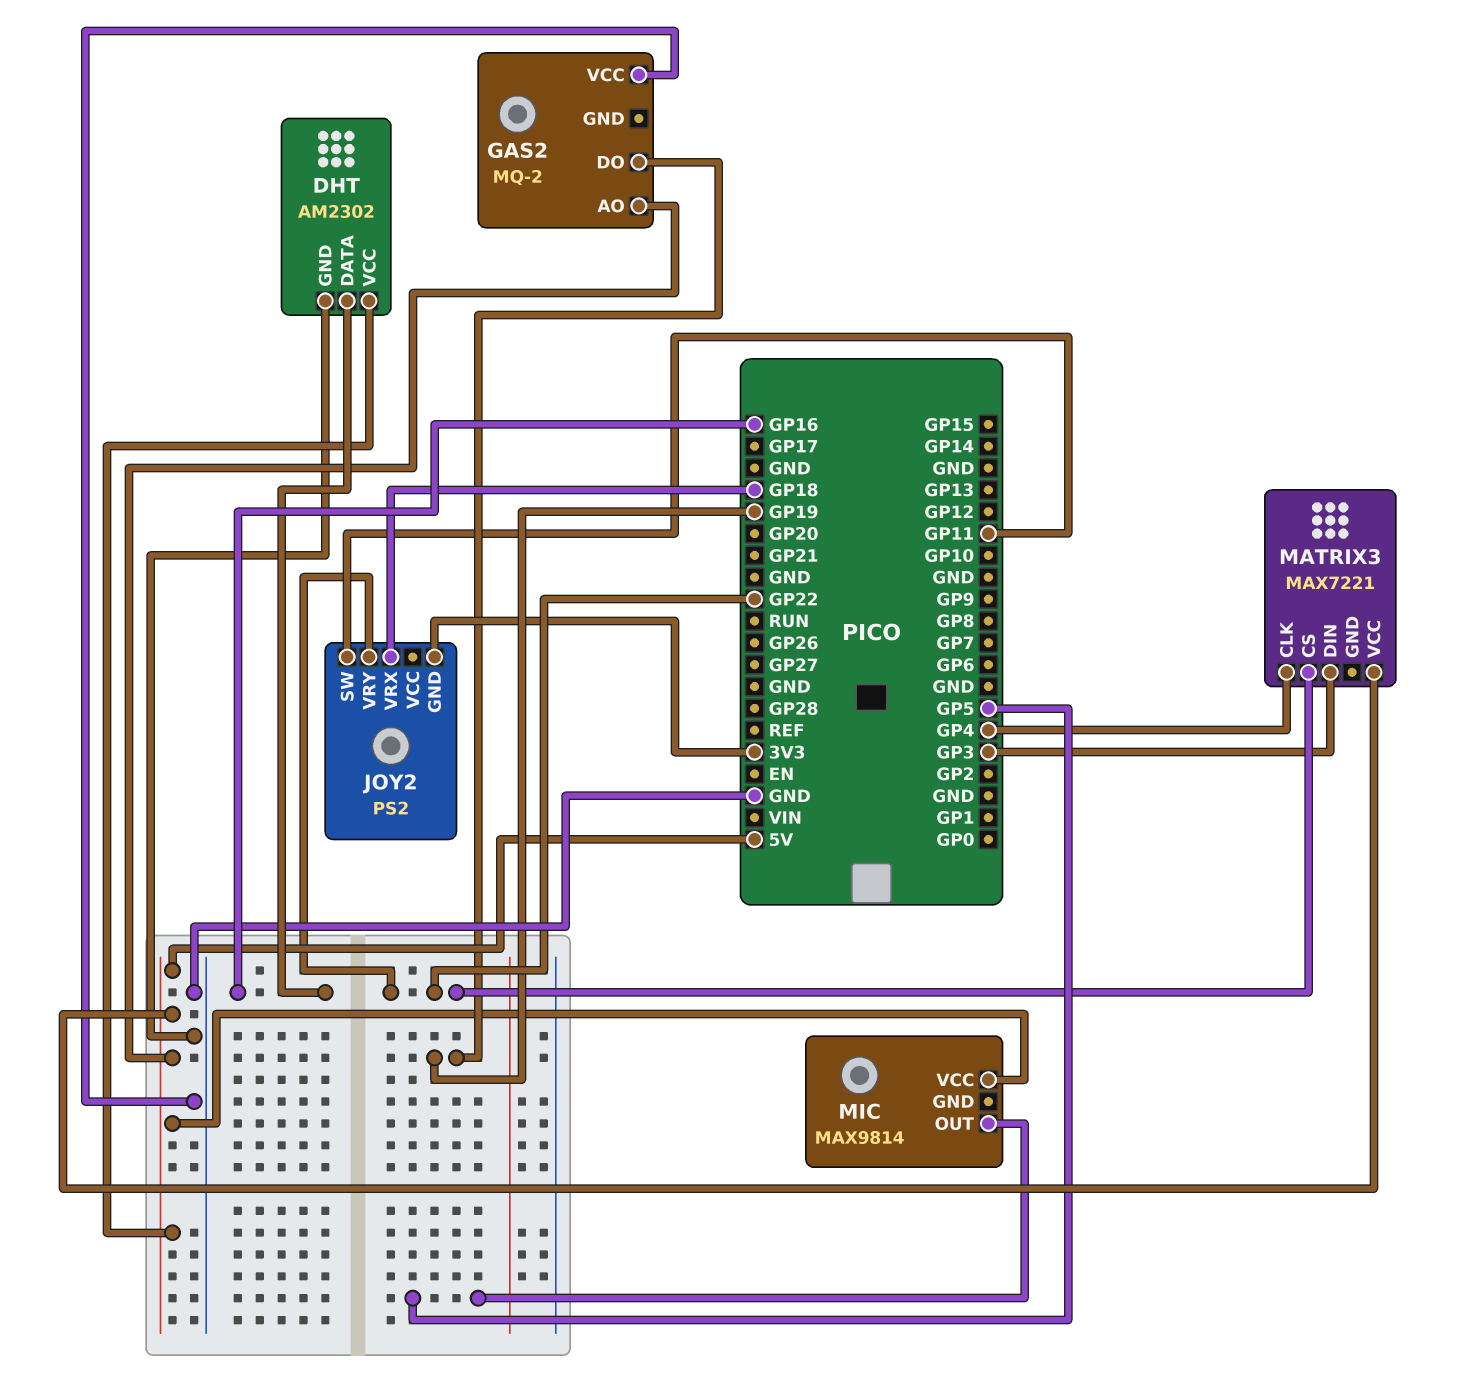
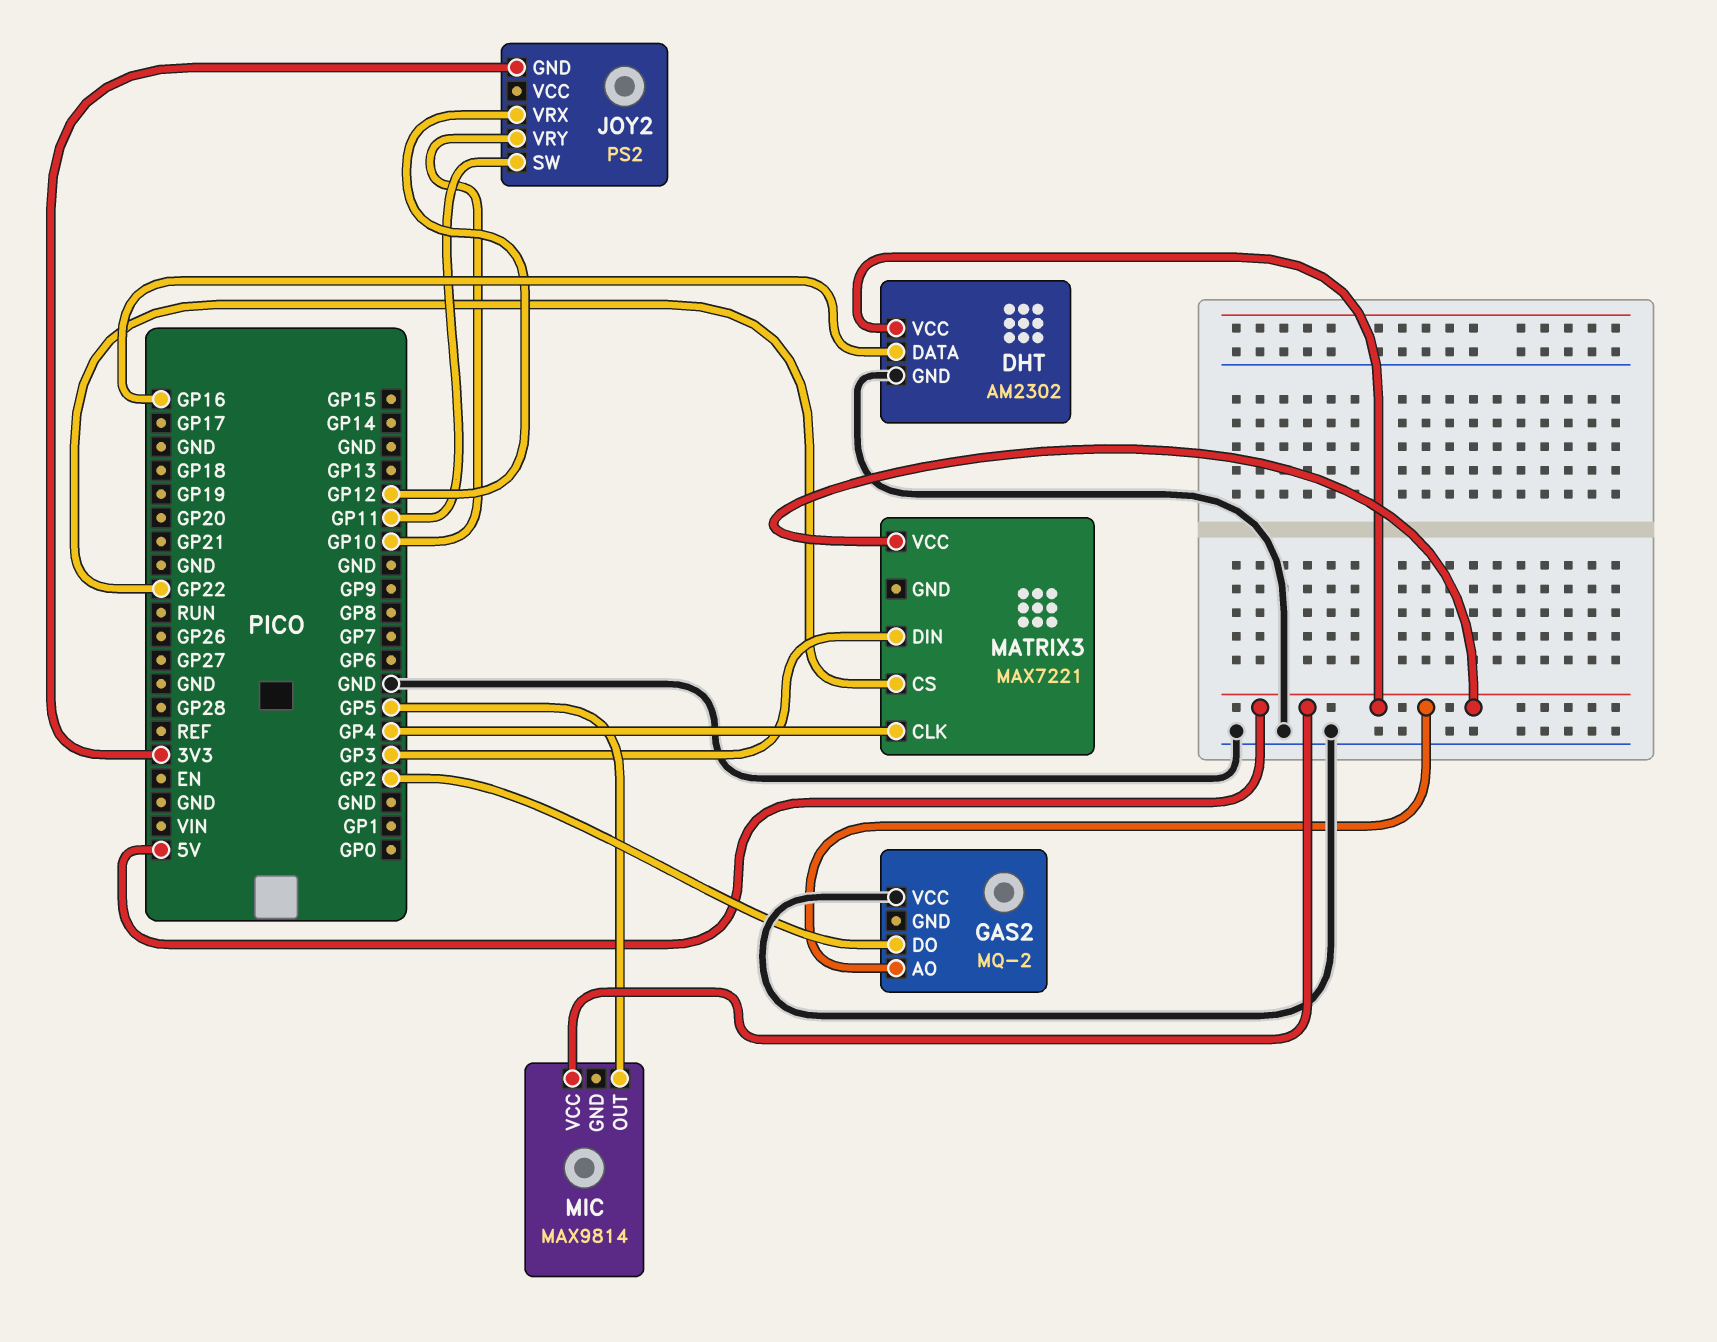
GAS2 pin DO: GP19 -> GP2
JOY2 pin VRX: GP18 -> GP12
JOY2 pin VRY: GP22 -> GP10

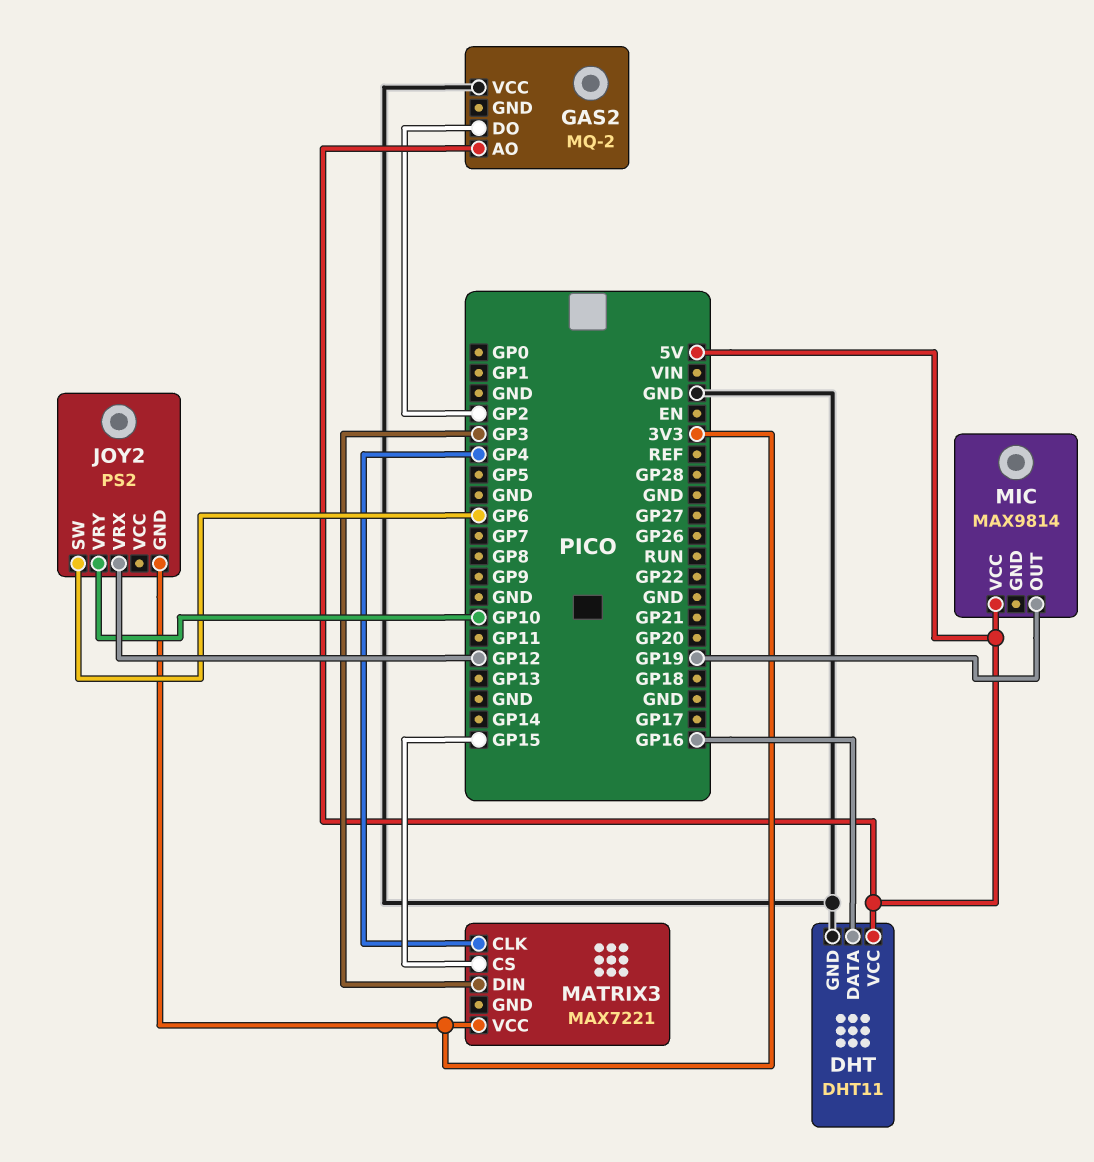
DHT: AM2302 -> DHT11
JOY2 pin SW: GP11 -> GP6
MATRIX3 pin CS: GP22 -> GP15
MATRIX3 pin VCC: 5V -> 3V3
MIC pin OUT: GP5 -> GP19

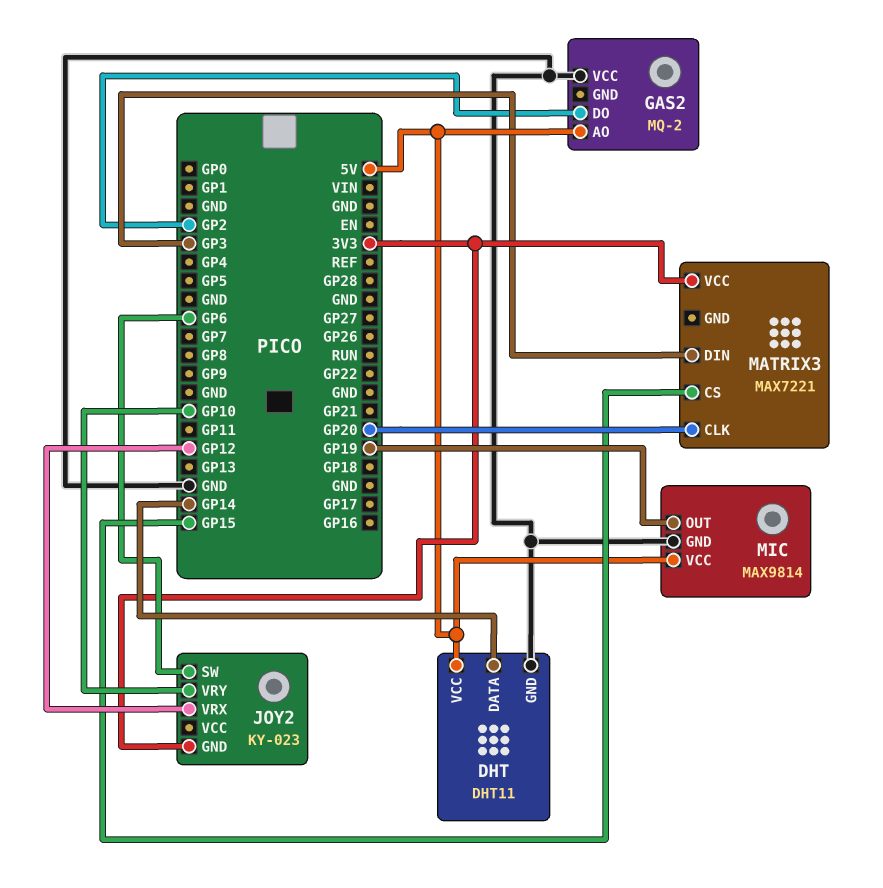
DHT pin DATA: GP16 -> GP14
JOY2: PS2 -> KY-023
MATRIX3 pin CLK: GP4 -> GP20
MIC pin GND: none -> GND

